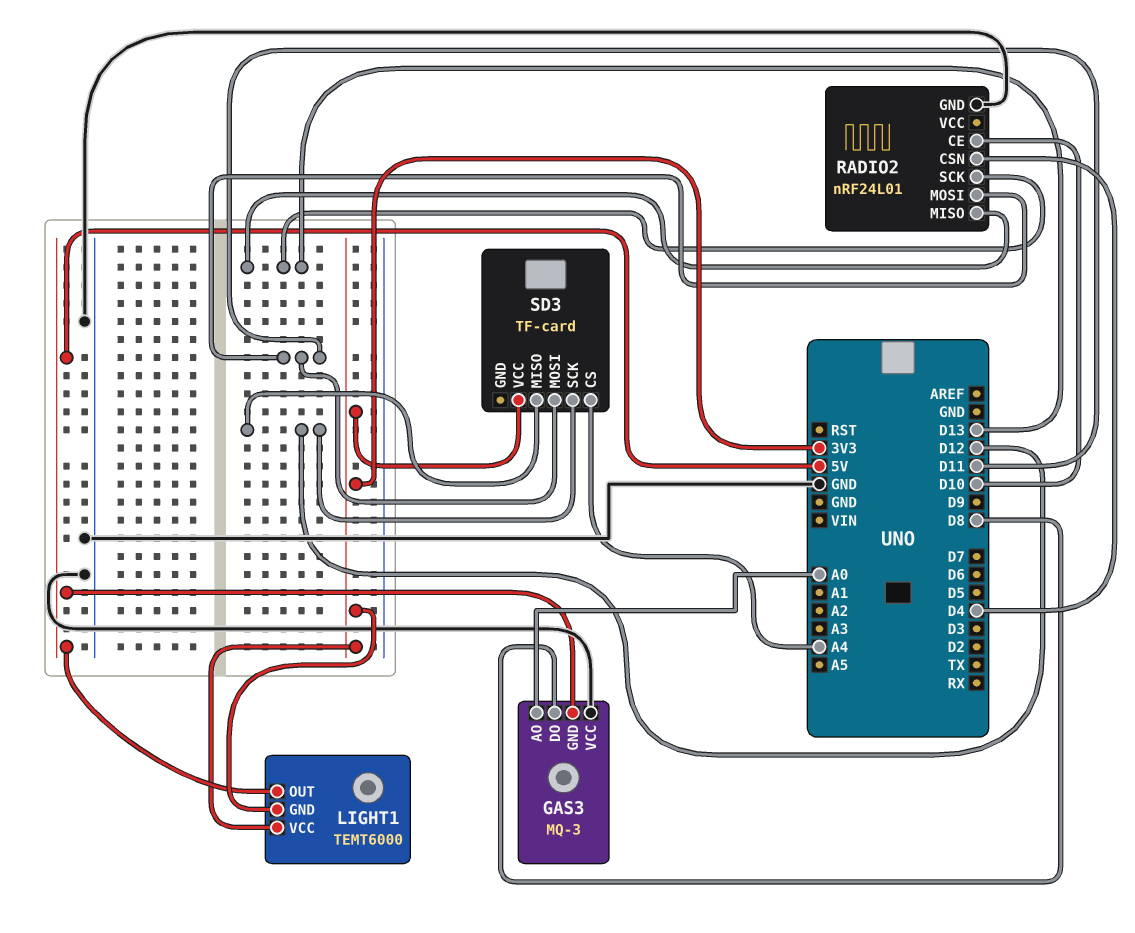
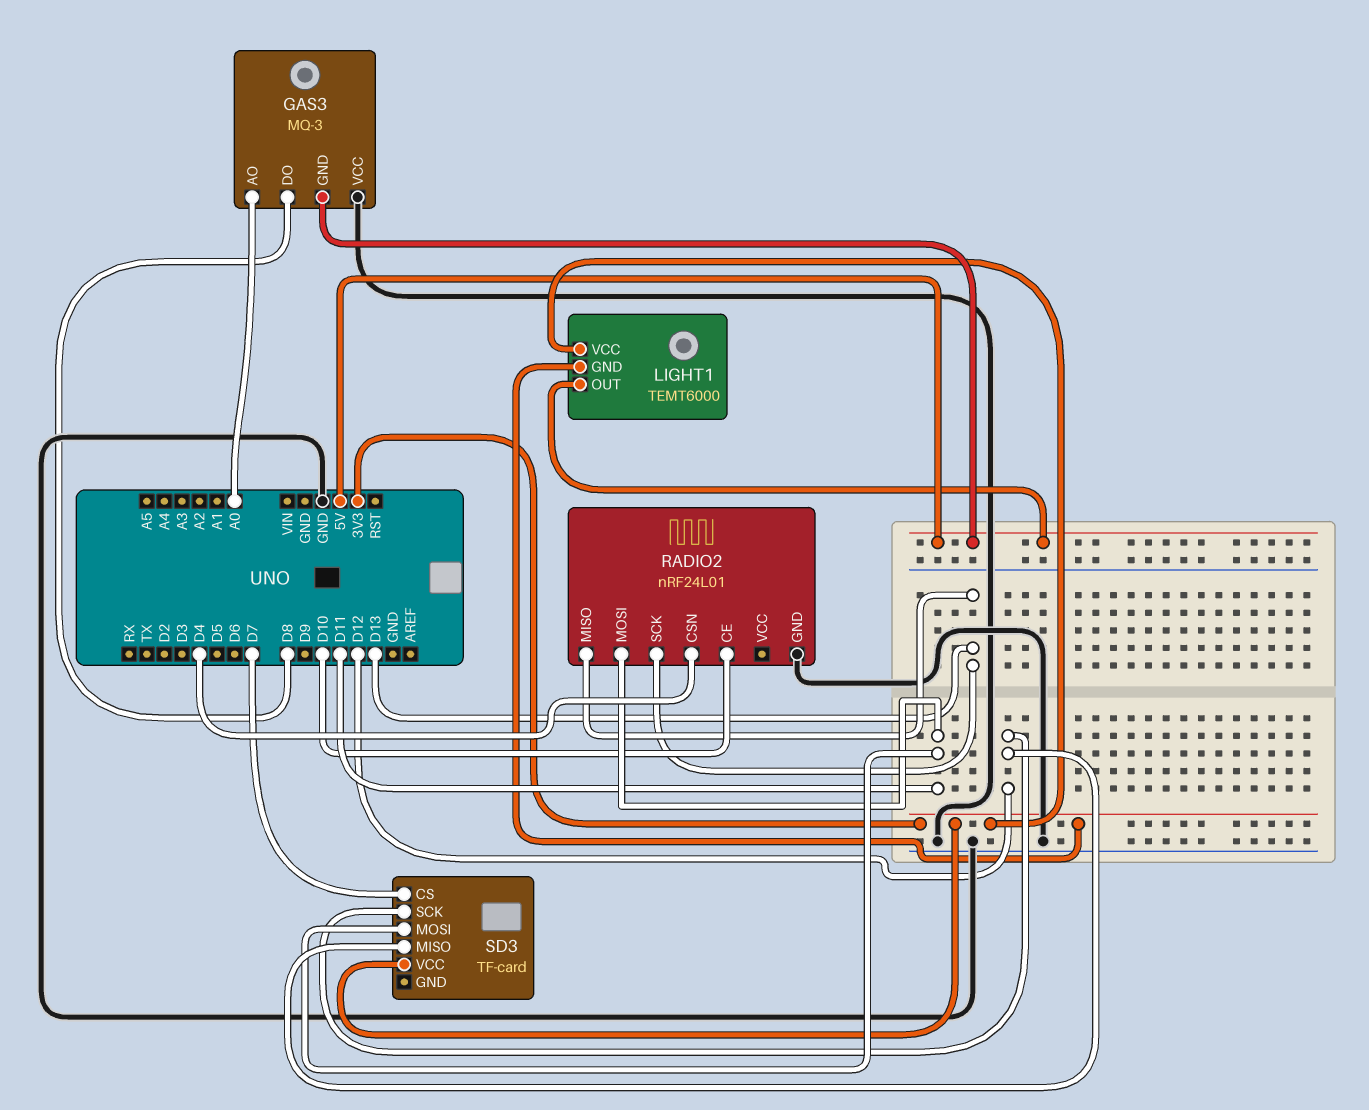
SD3 pin CS: A4 -> D7

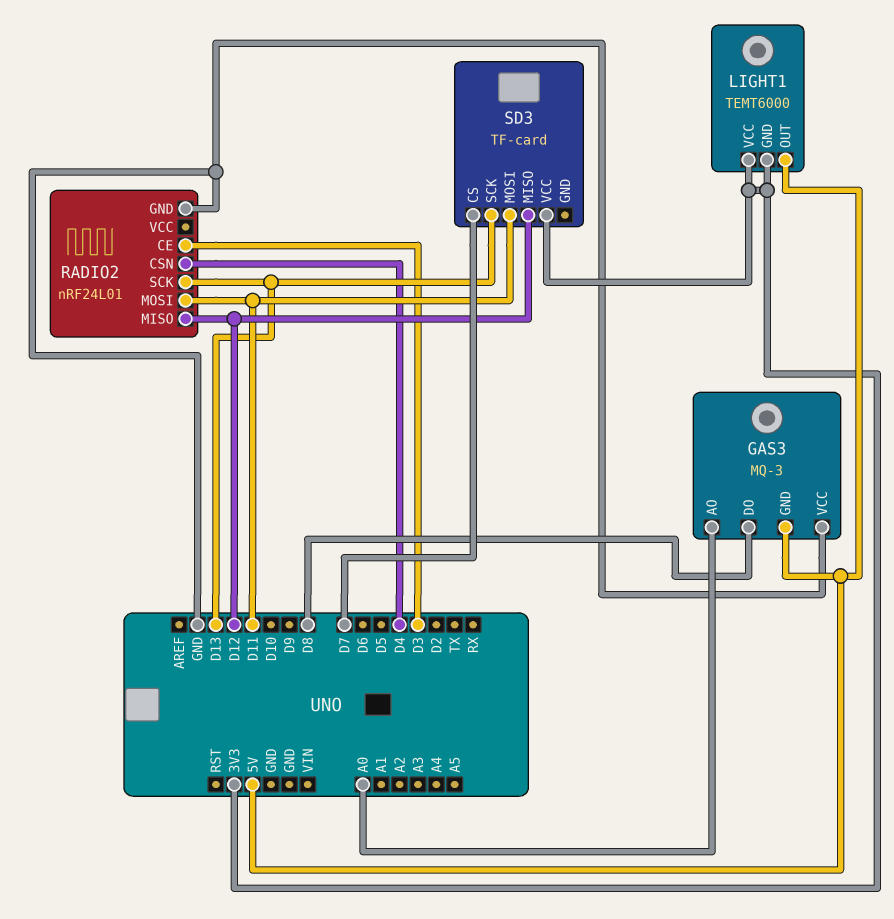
RADIO2 pin CE: D10 -> D3
RADIO2 pin MISO: D13 -> D12
SD3 pin SCK: D12 -> D13

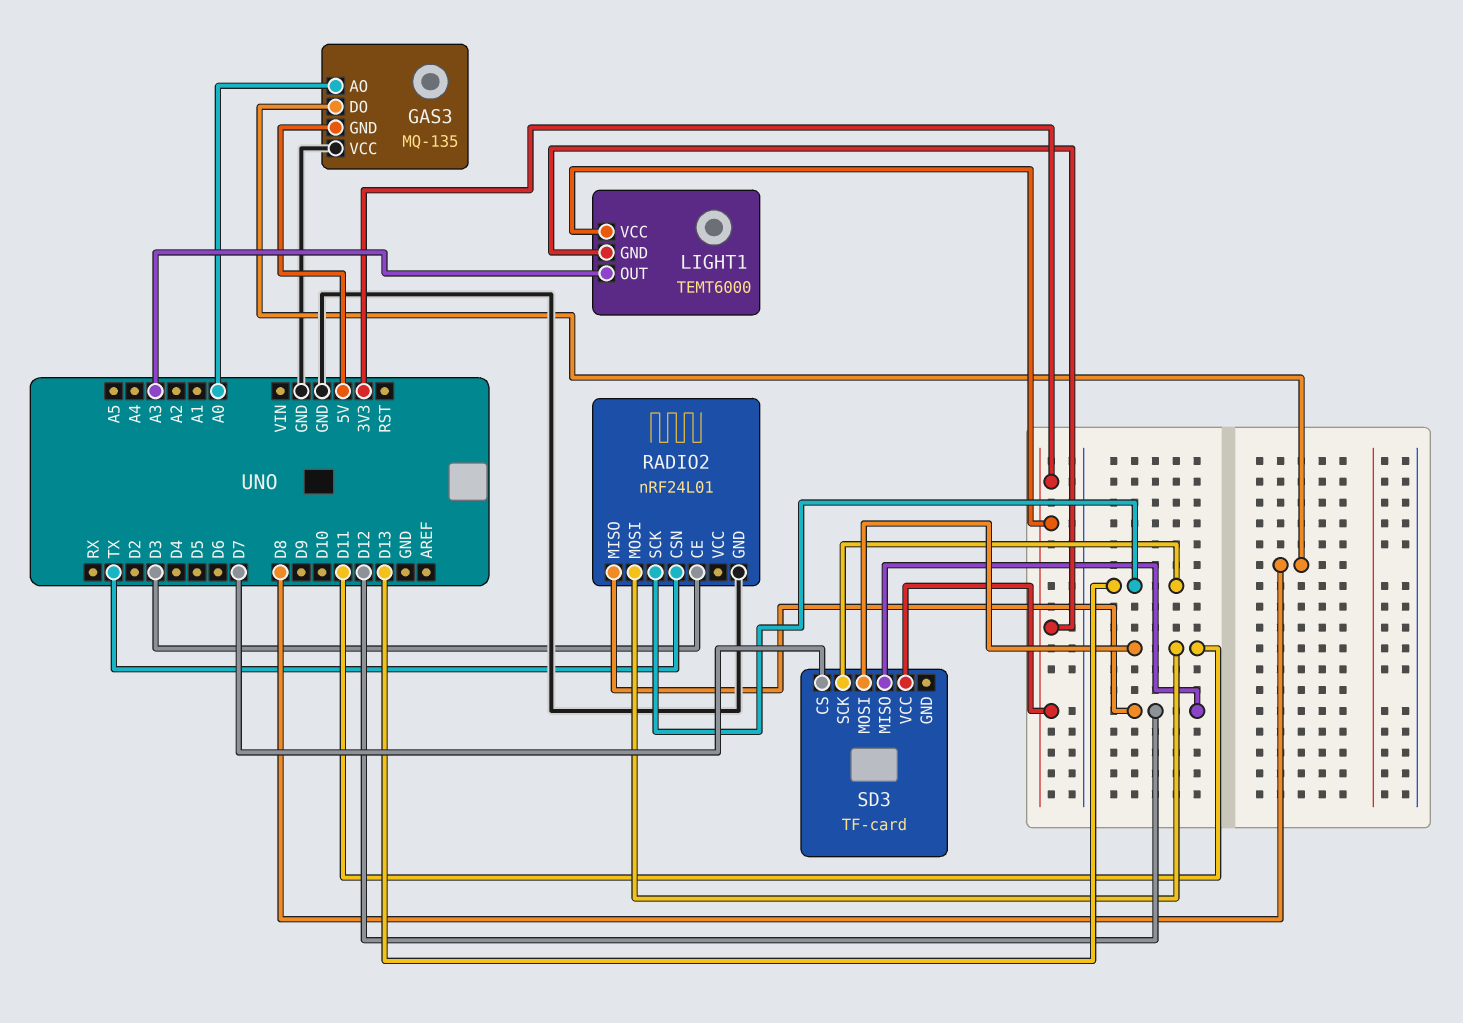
GAS3: MQ-3 -> MQ-135
LIGHT1 pin OUT: 5V -> A3
RADIO2 pin CSN: D4 -> TX

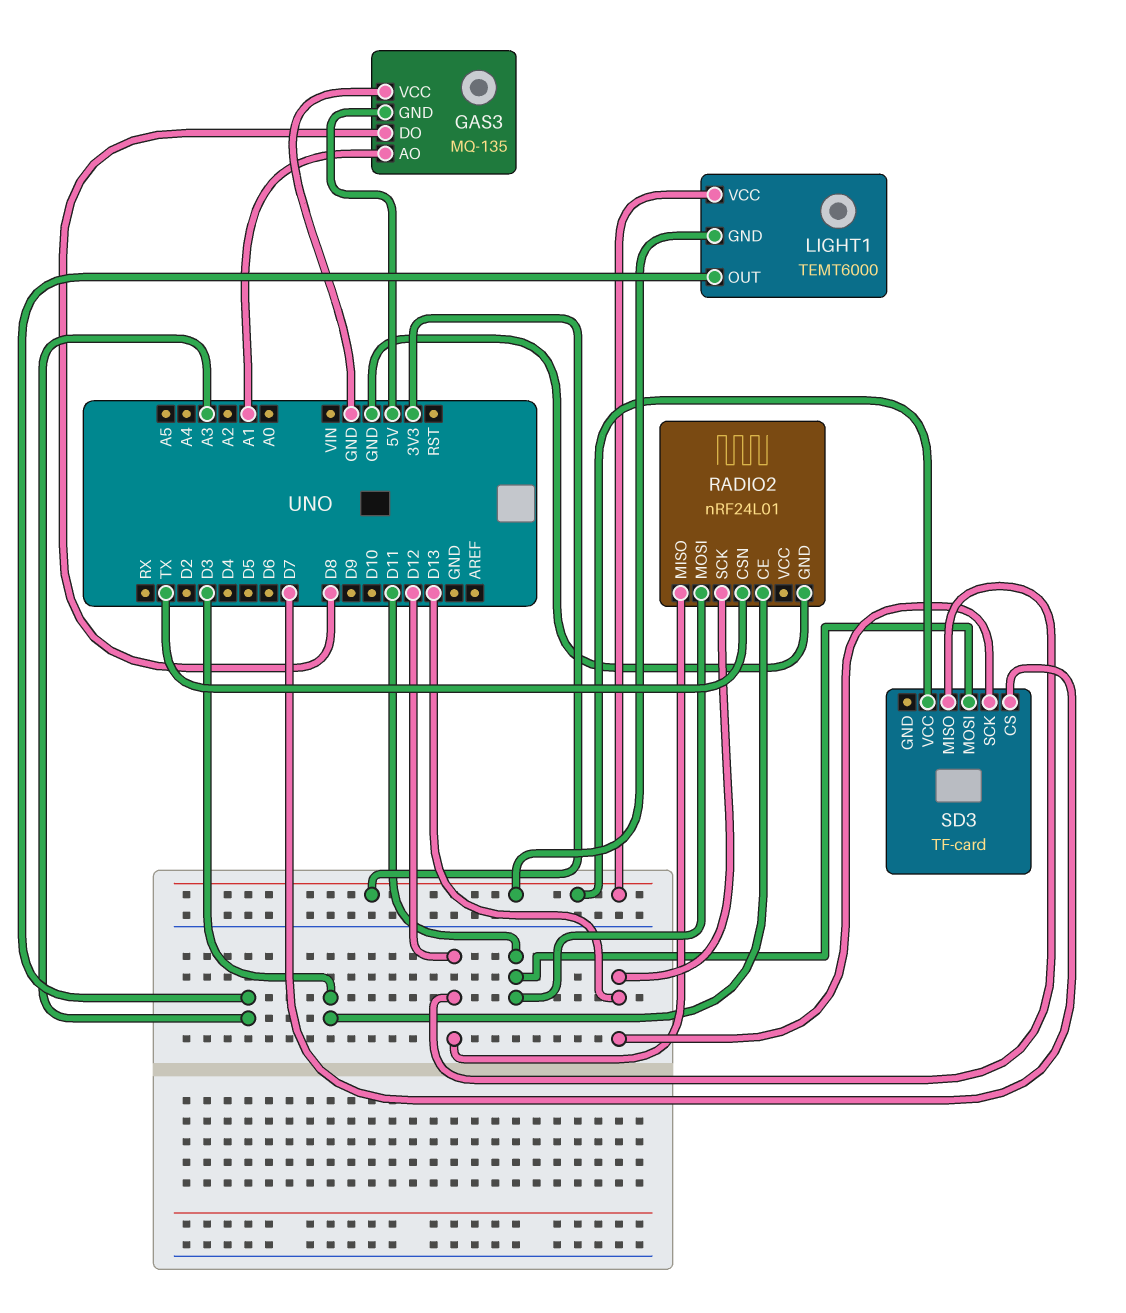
GAS3 pin AO: A0 -> A1

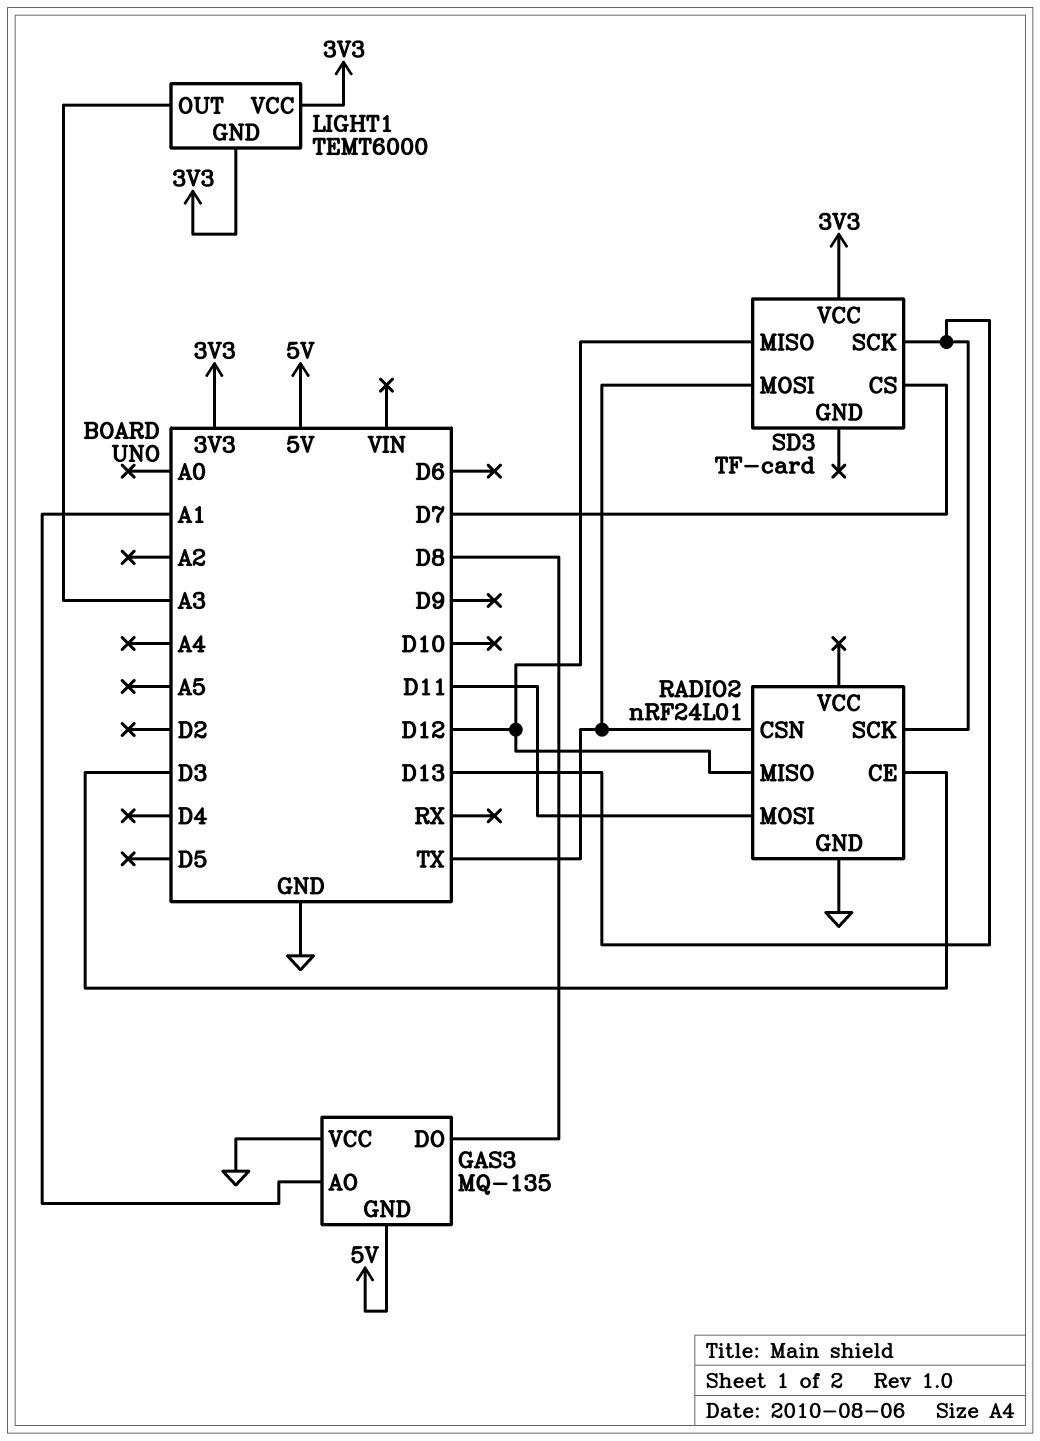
SD3 pin MOSI: D11 -> TX

